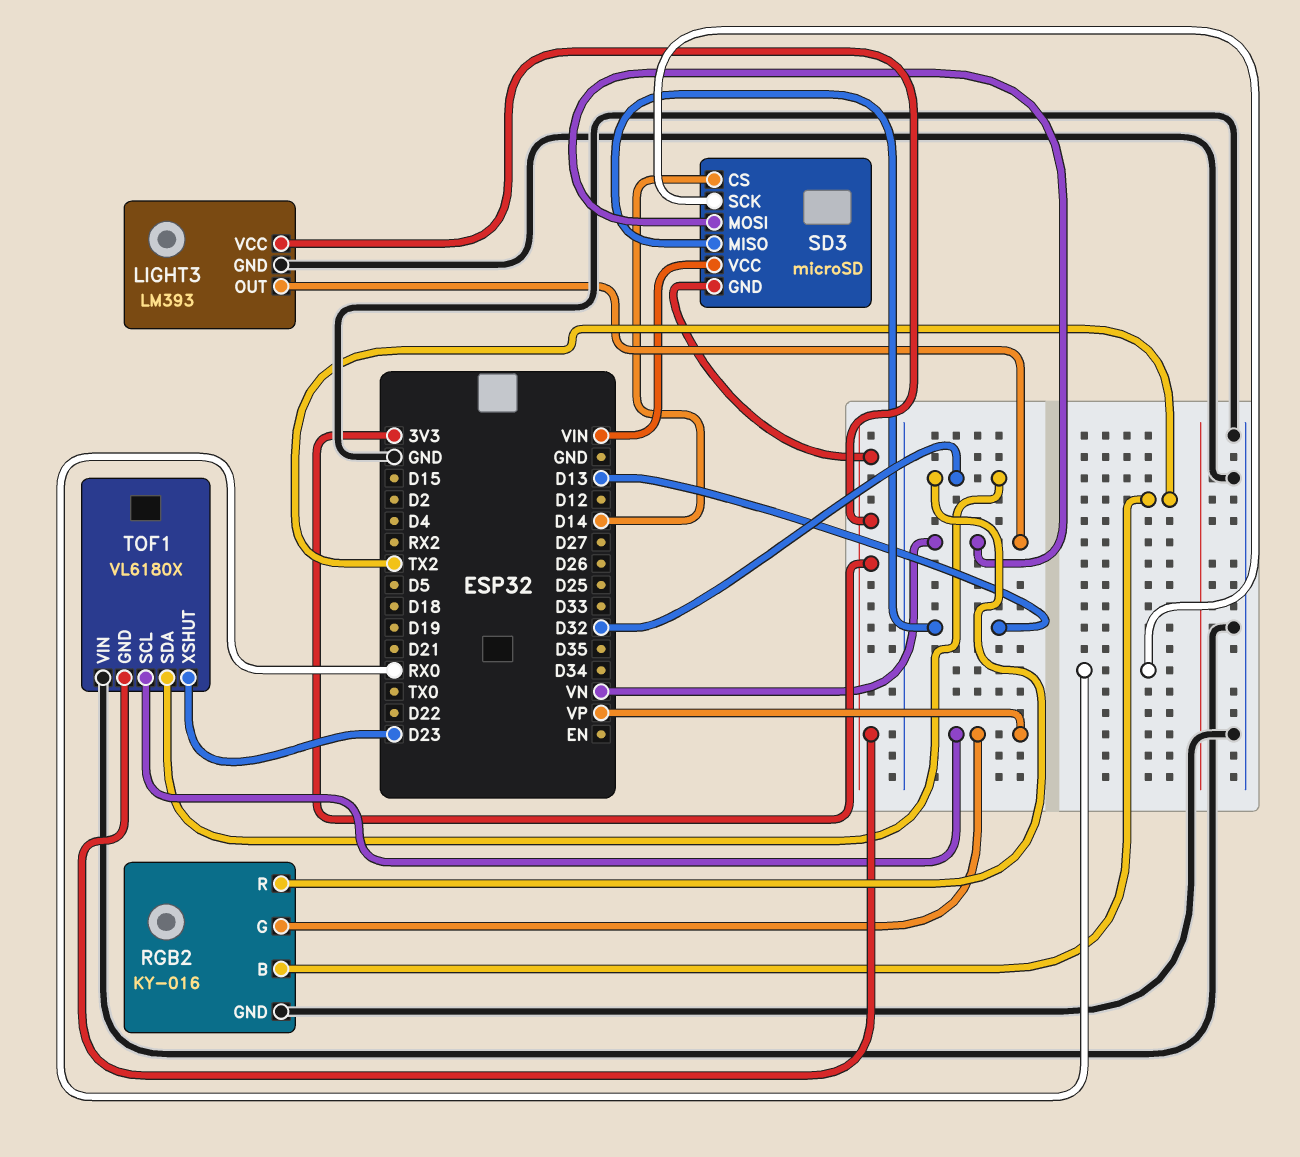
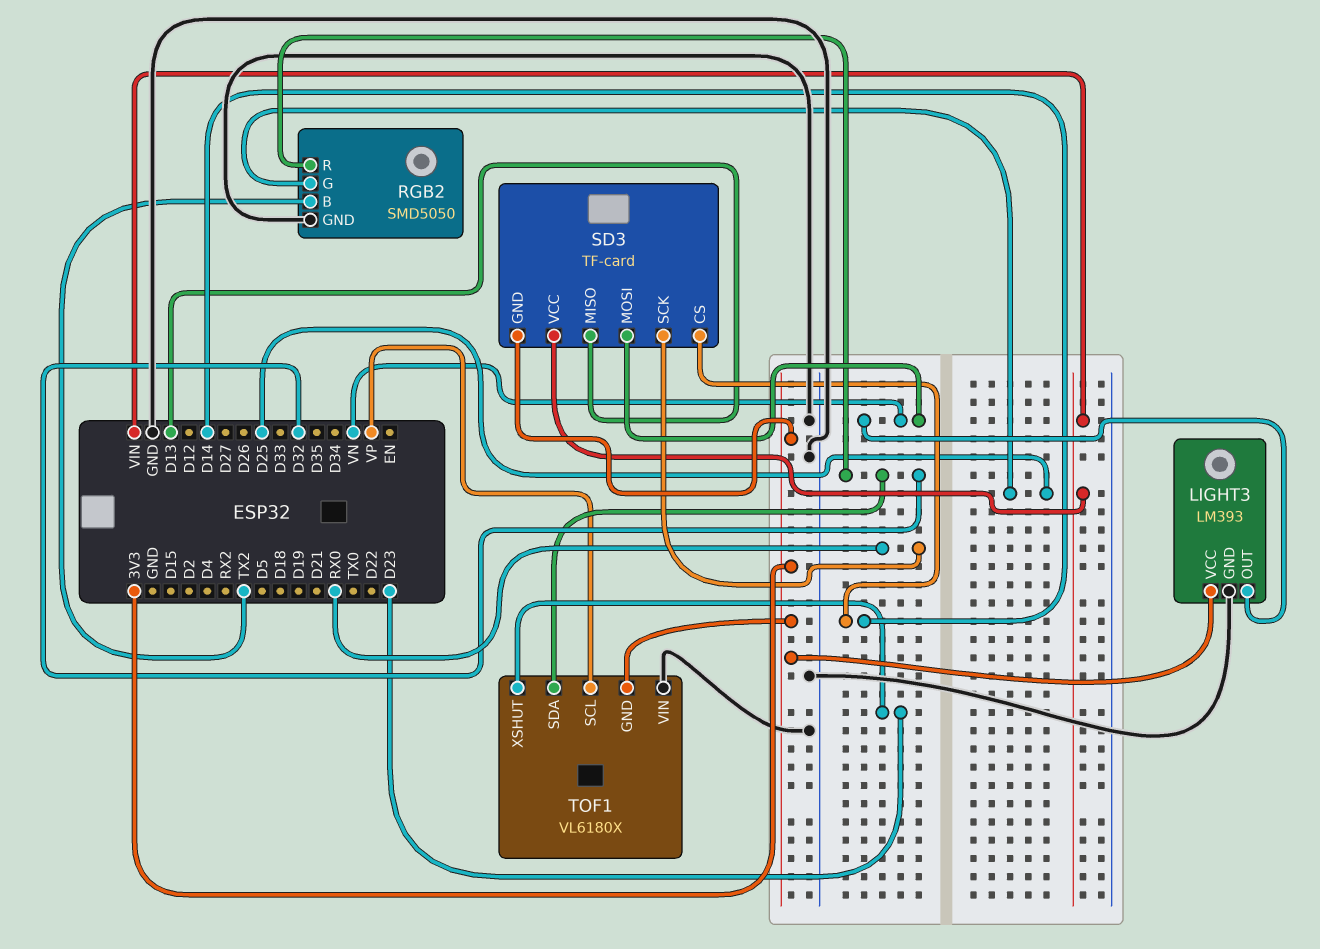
RGB2: KY-016 -> SMD5050
RGB2 pin G: VP -> D25
SD3: microSD -> TF-card

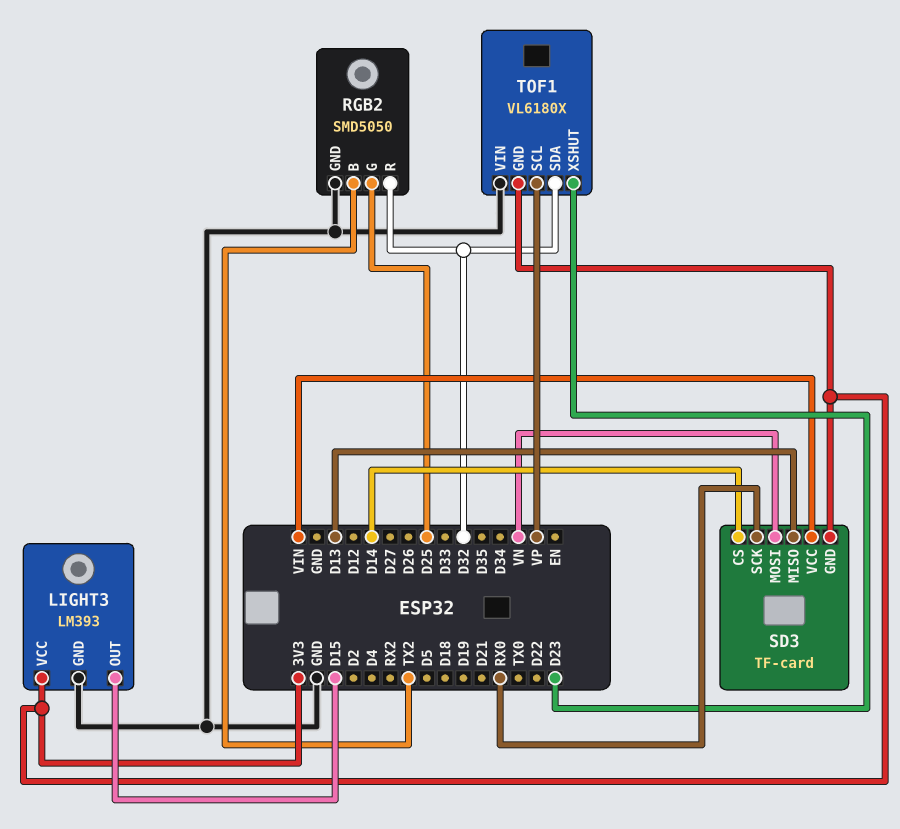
LIGHT3 pin OUT: VN -> D15

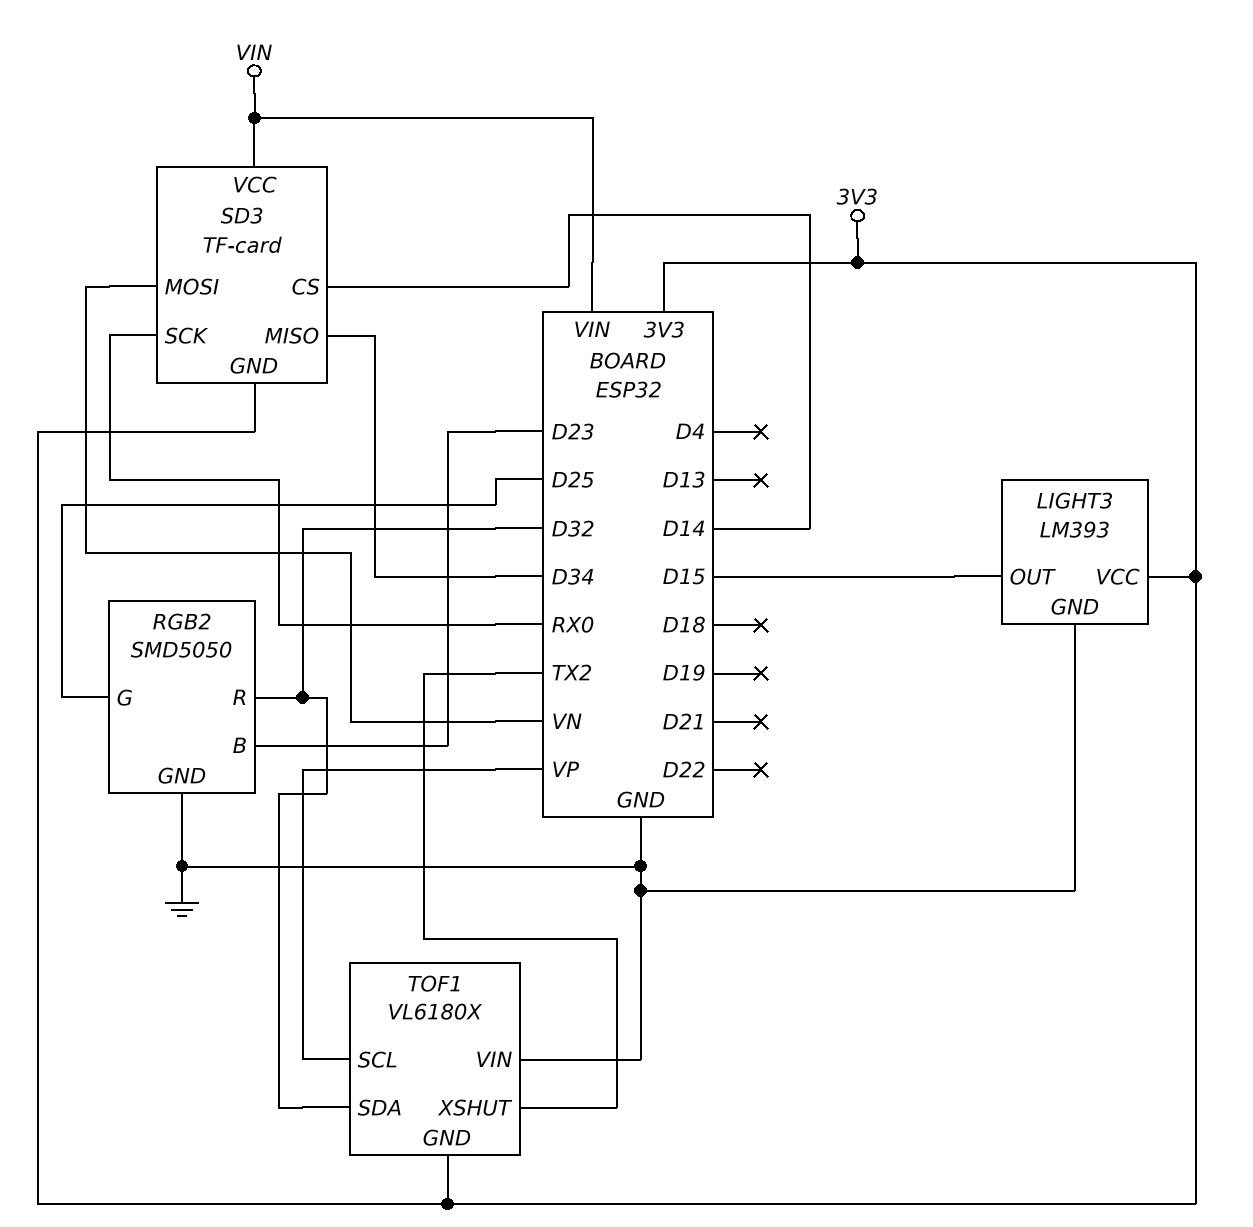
RGB2 pin B: TX2 -> D23
SD3 pin MISO: D13 -> D34
TOF1 pin XSHUT: D23 -> TX2

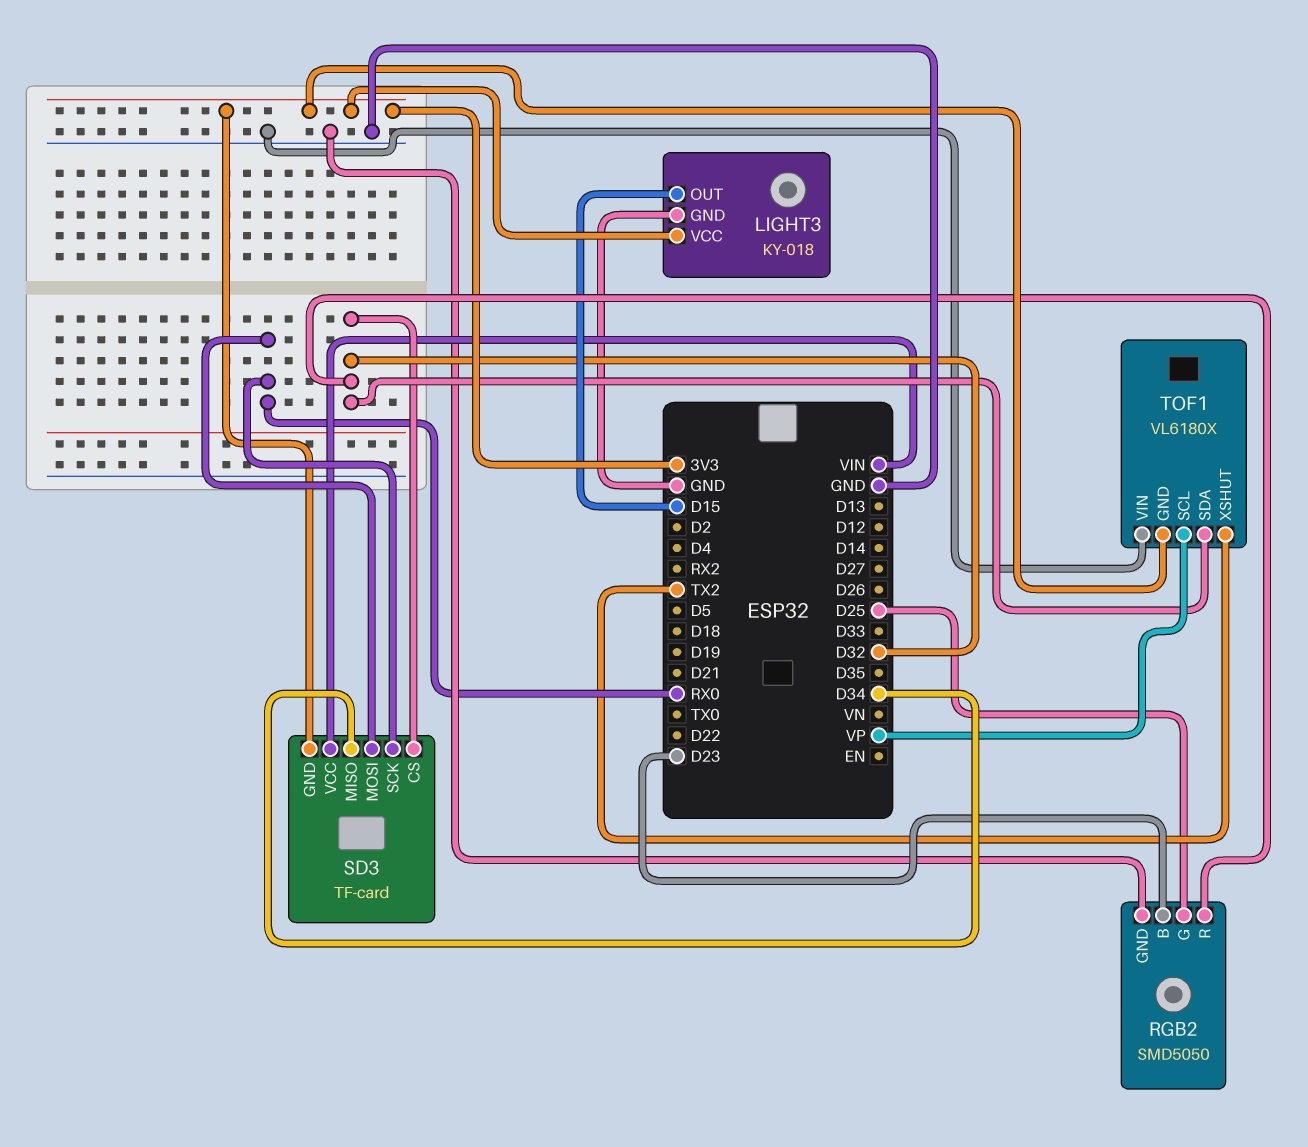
LIGHT3: LM393 -> KY-018
SD3 pin CS: D14 -> D32
SD3 pin MOSI: VN -> RX0

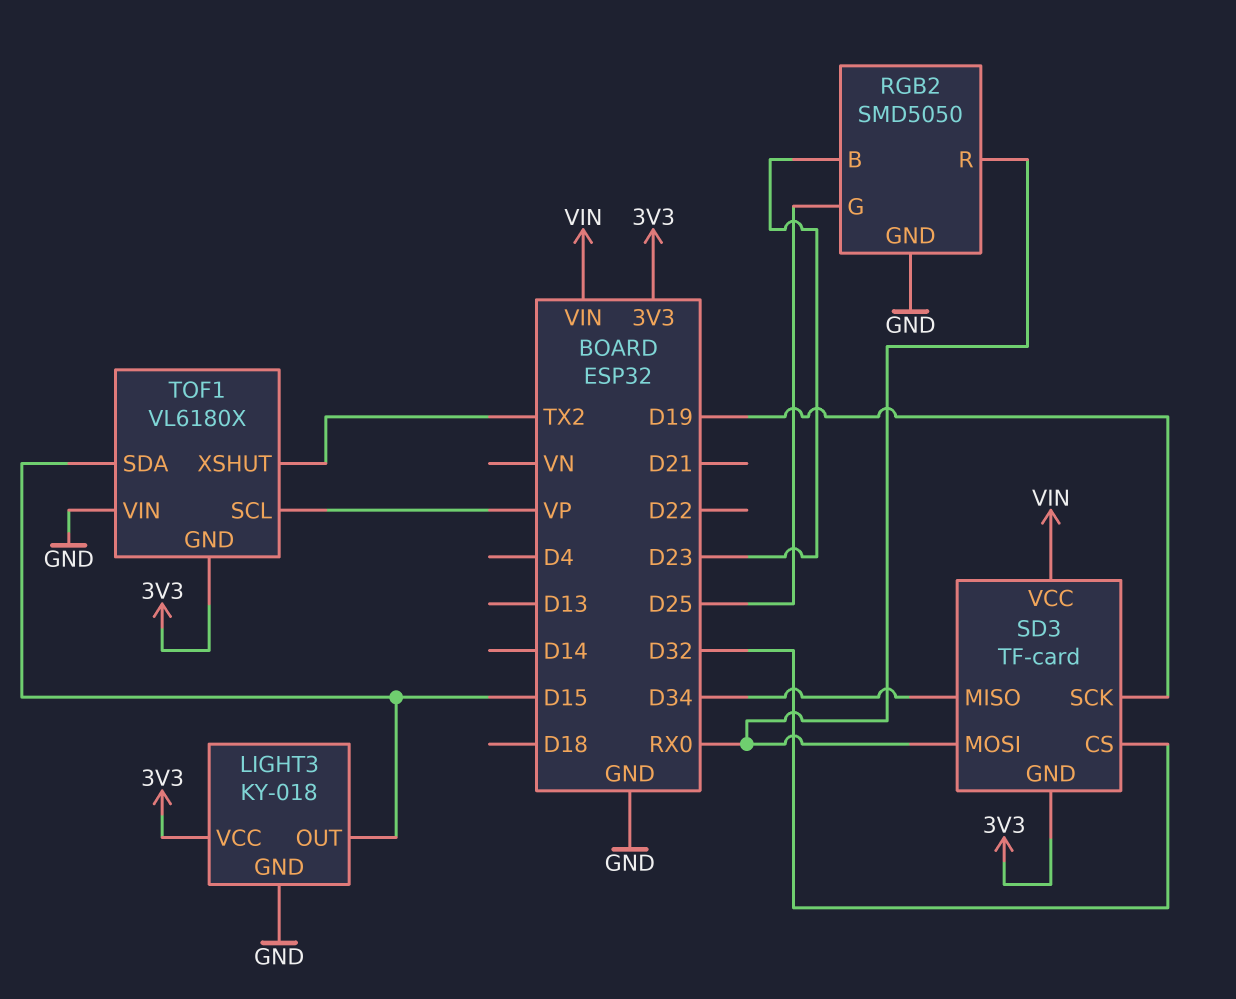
RGB2 pin R: D32 -> RX0
SD3 pin SCK: RX0 -> D19
TOF1 pin SDA: D32 -> D15

